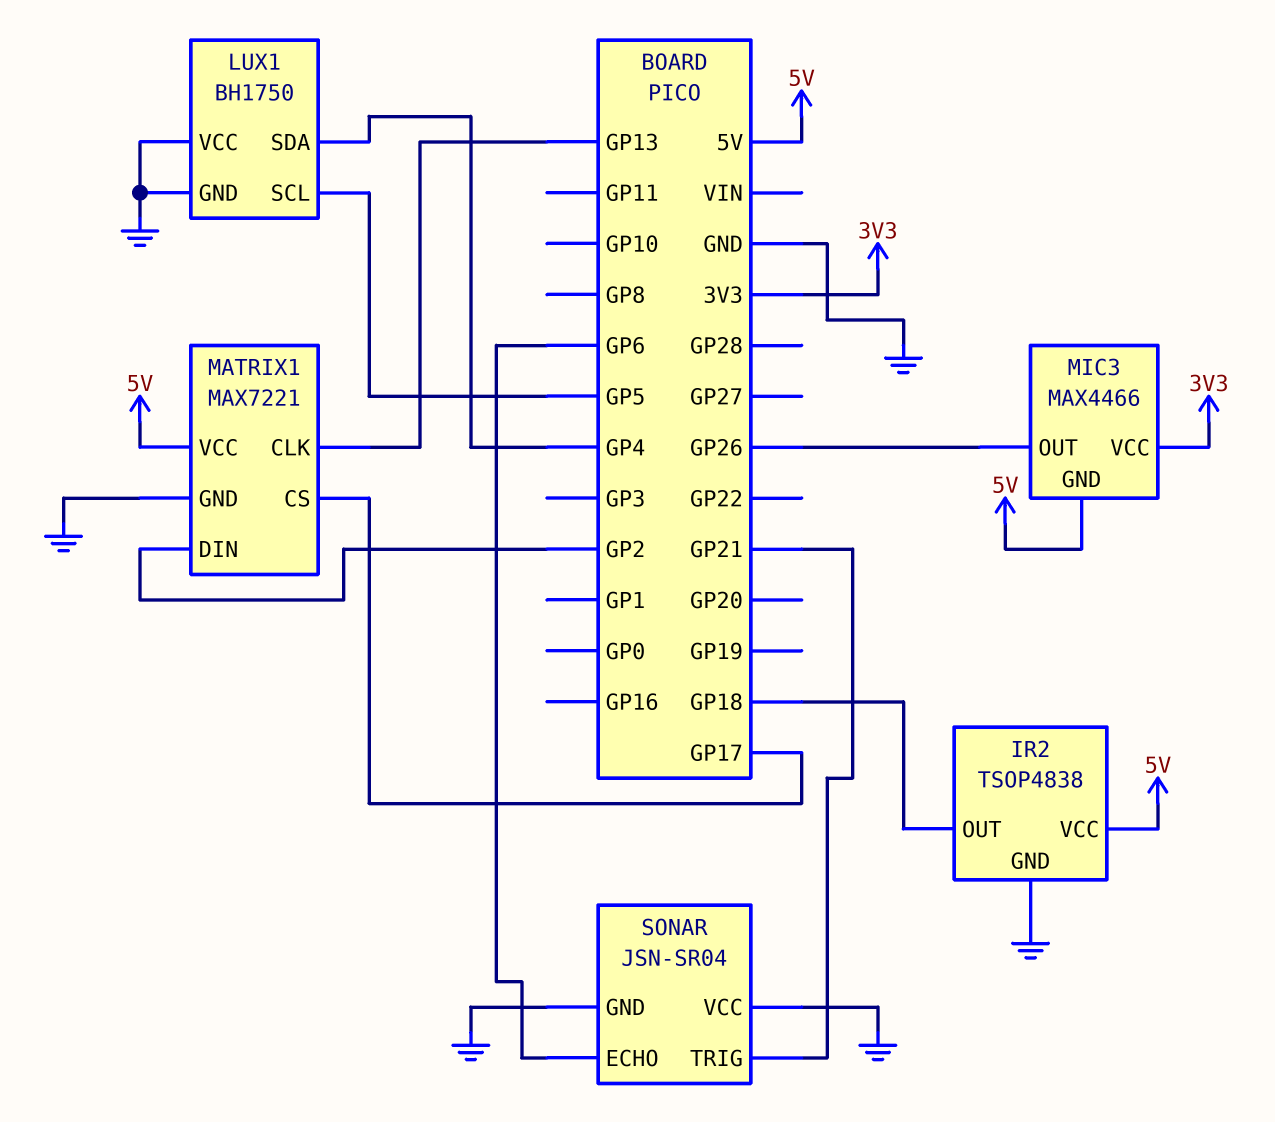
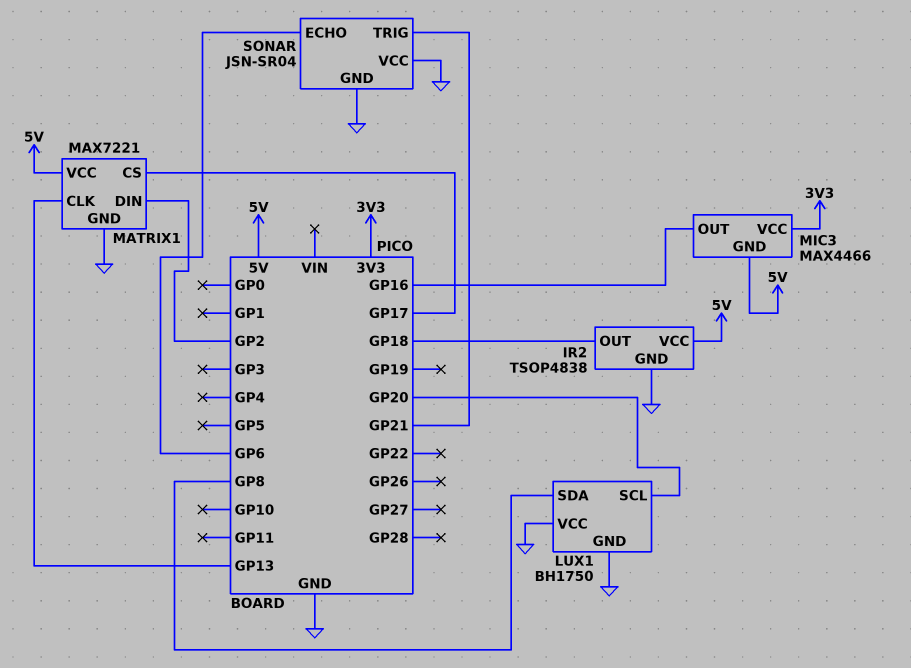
LUX1 pin SCL: GP5 -> GP20
LUX1 pin SDA: GP4 -> GP8
MIC3 pin OUT: GP26 -> GP16

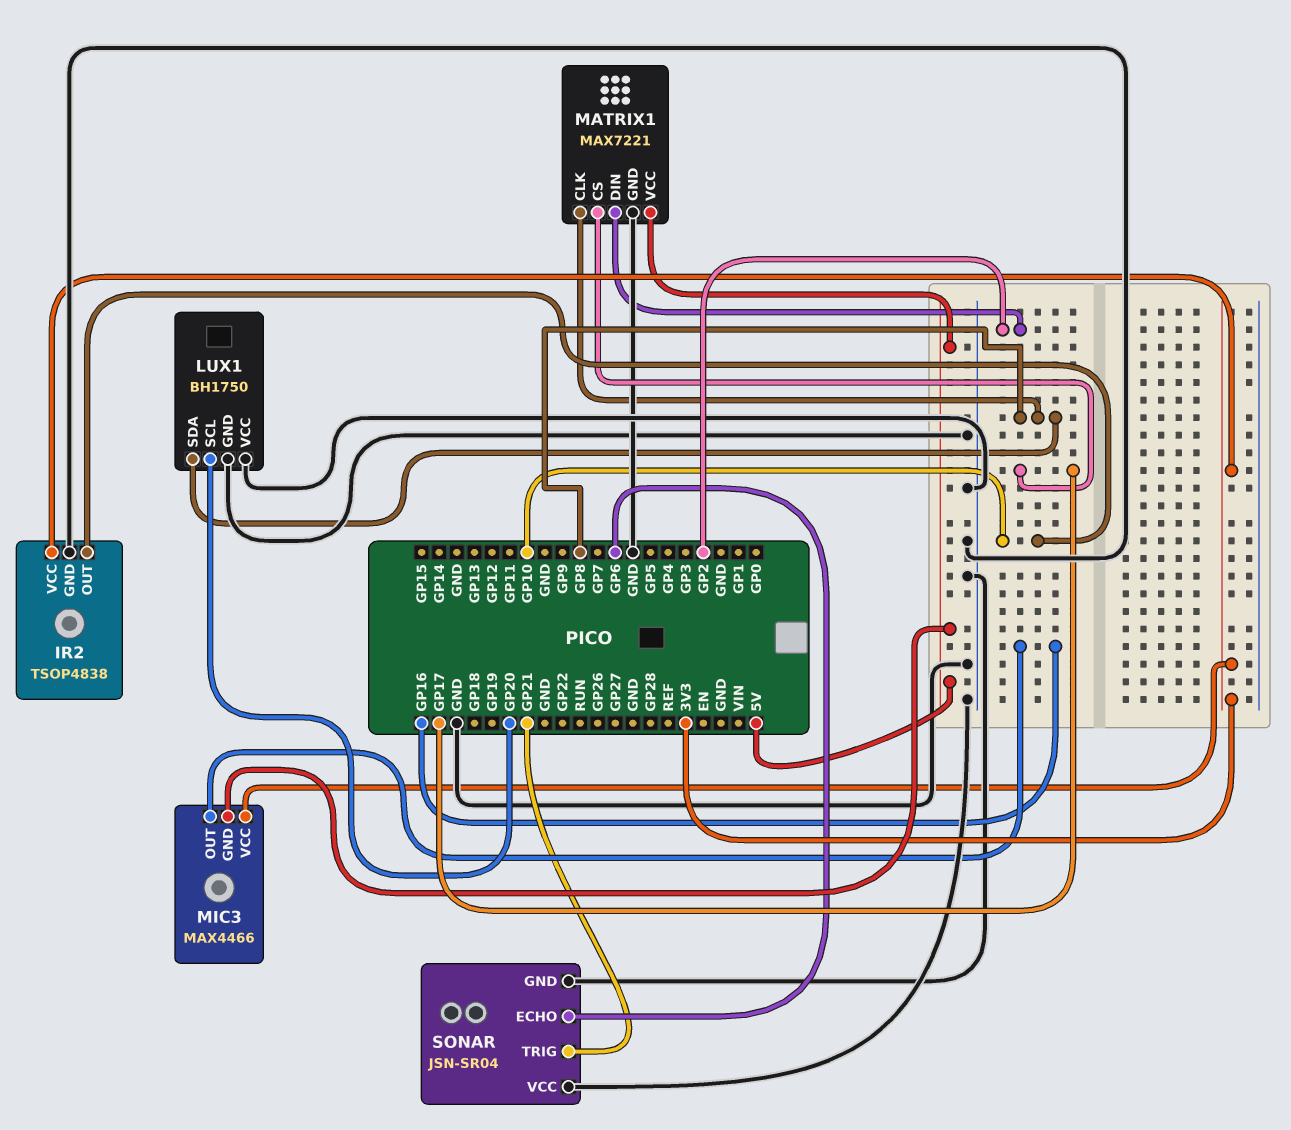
IR2 pin OUT: GP18 -> GP10
IR2 pin VCC: 5V -> 3V3
MATRIX1 pin CLK: GP13 -> GP8

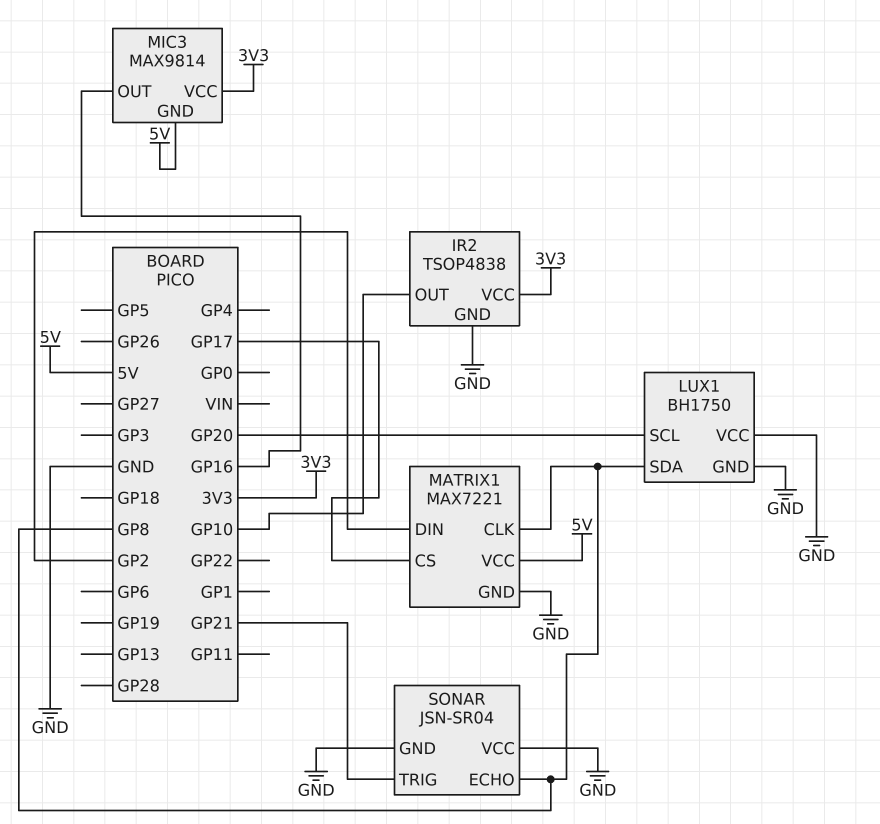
MIC3: MAX4466 -> MAX9814
SONAR pin ECHO: GP6 -> GP8

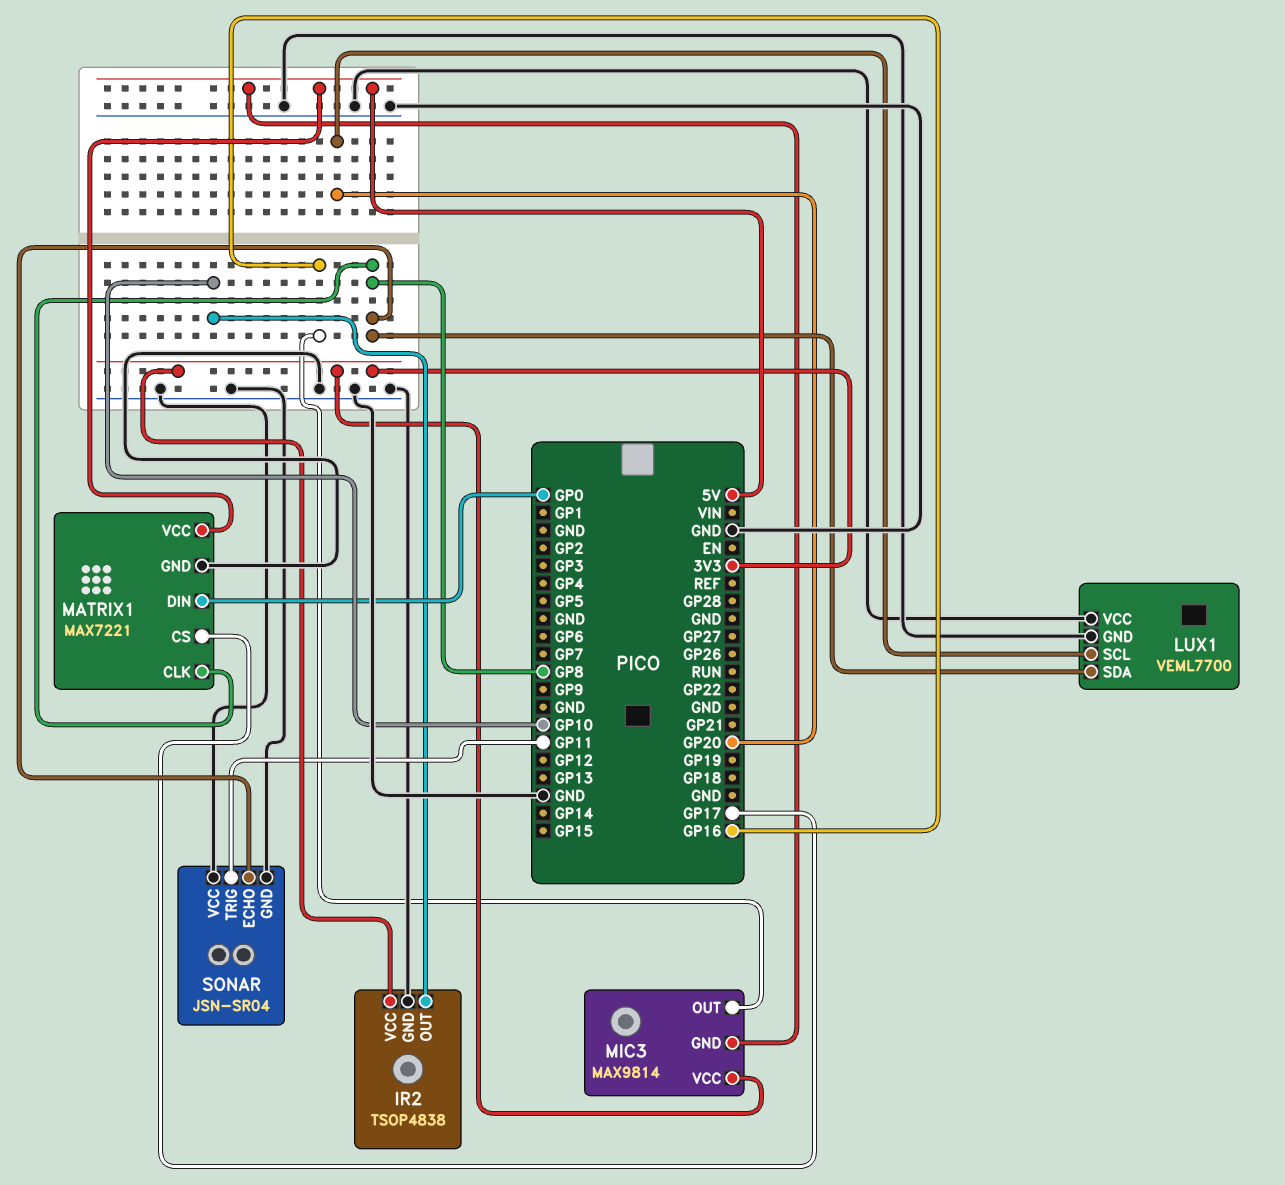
LUX1: BH1750 -> VEML7700
MATRIX1 pin DIN: GP2 -> GP0
SONAR pin TRIG: GP21 -> GP11

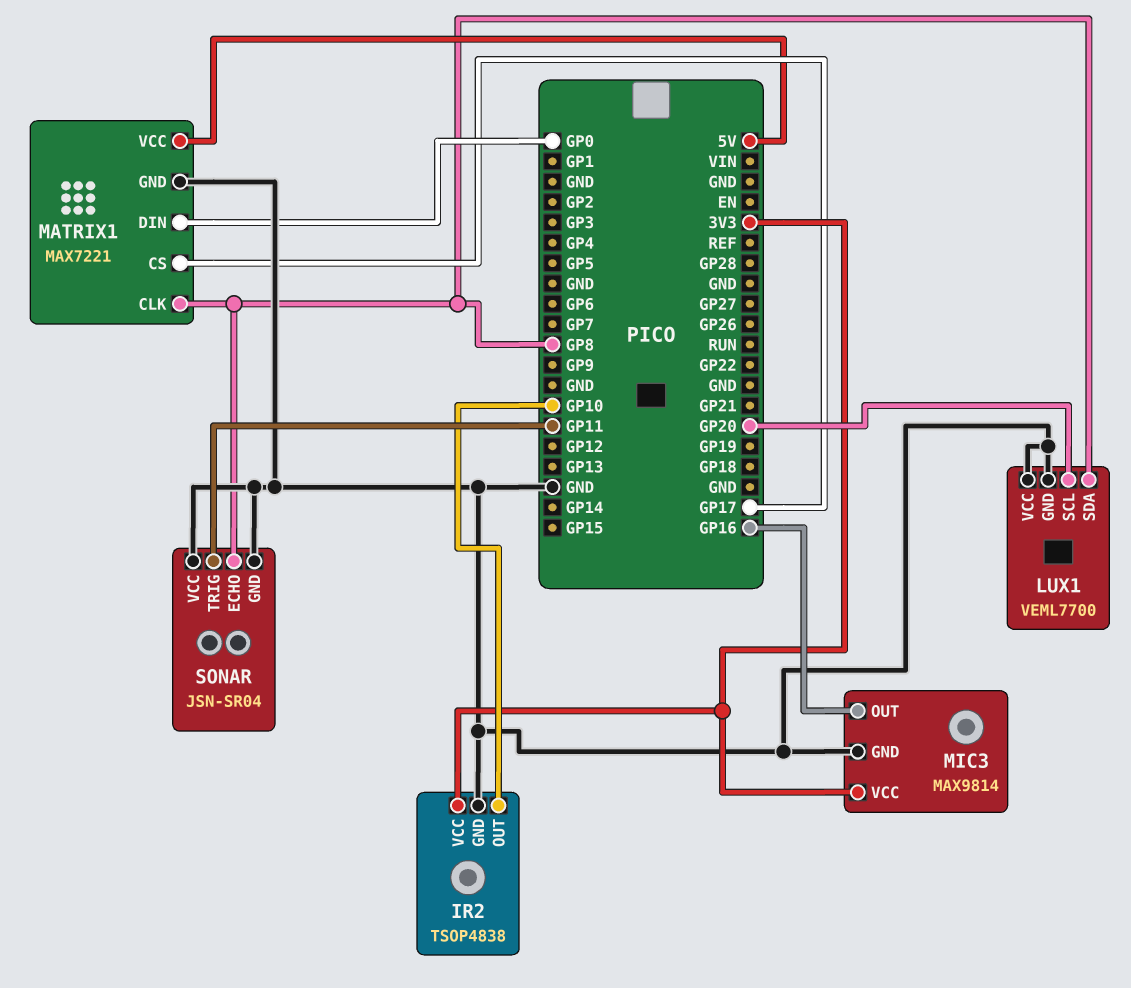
MIC3 pin GND: 5V -> GND

